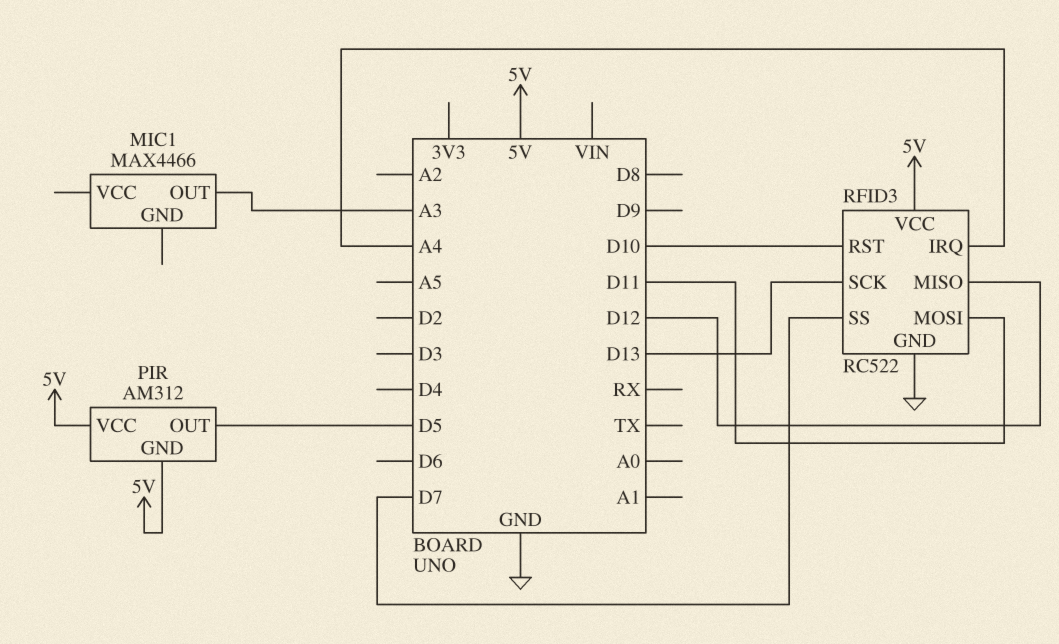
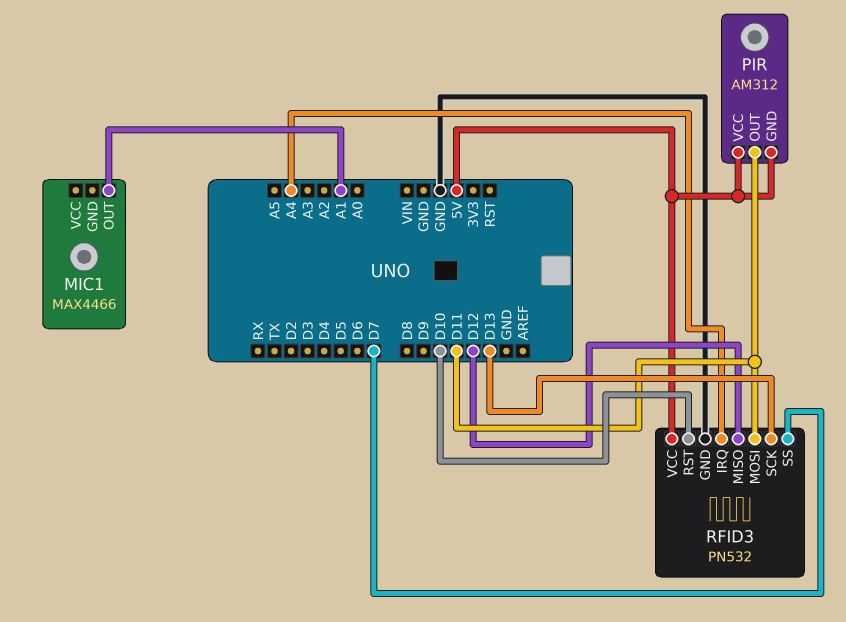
MIC1 pin OUT: A3 -> A1
PIR pin OUT: D5 -> D11
RFID3: RC522 -> PN532

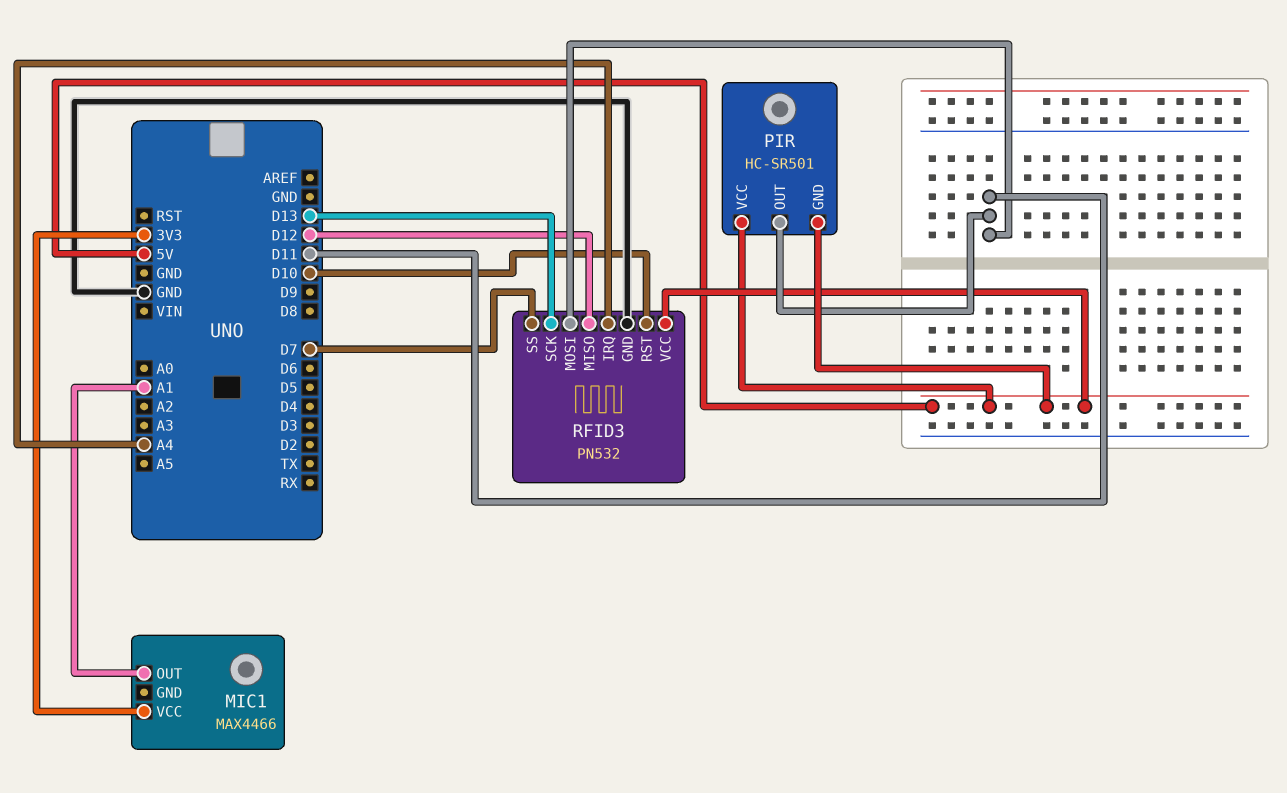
MIC1 pin VCC: none -> 3V3
PIR: AM312 -> HC-SR501

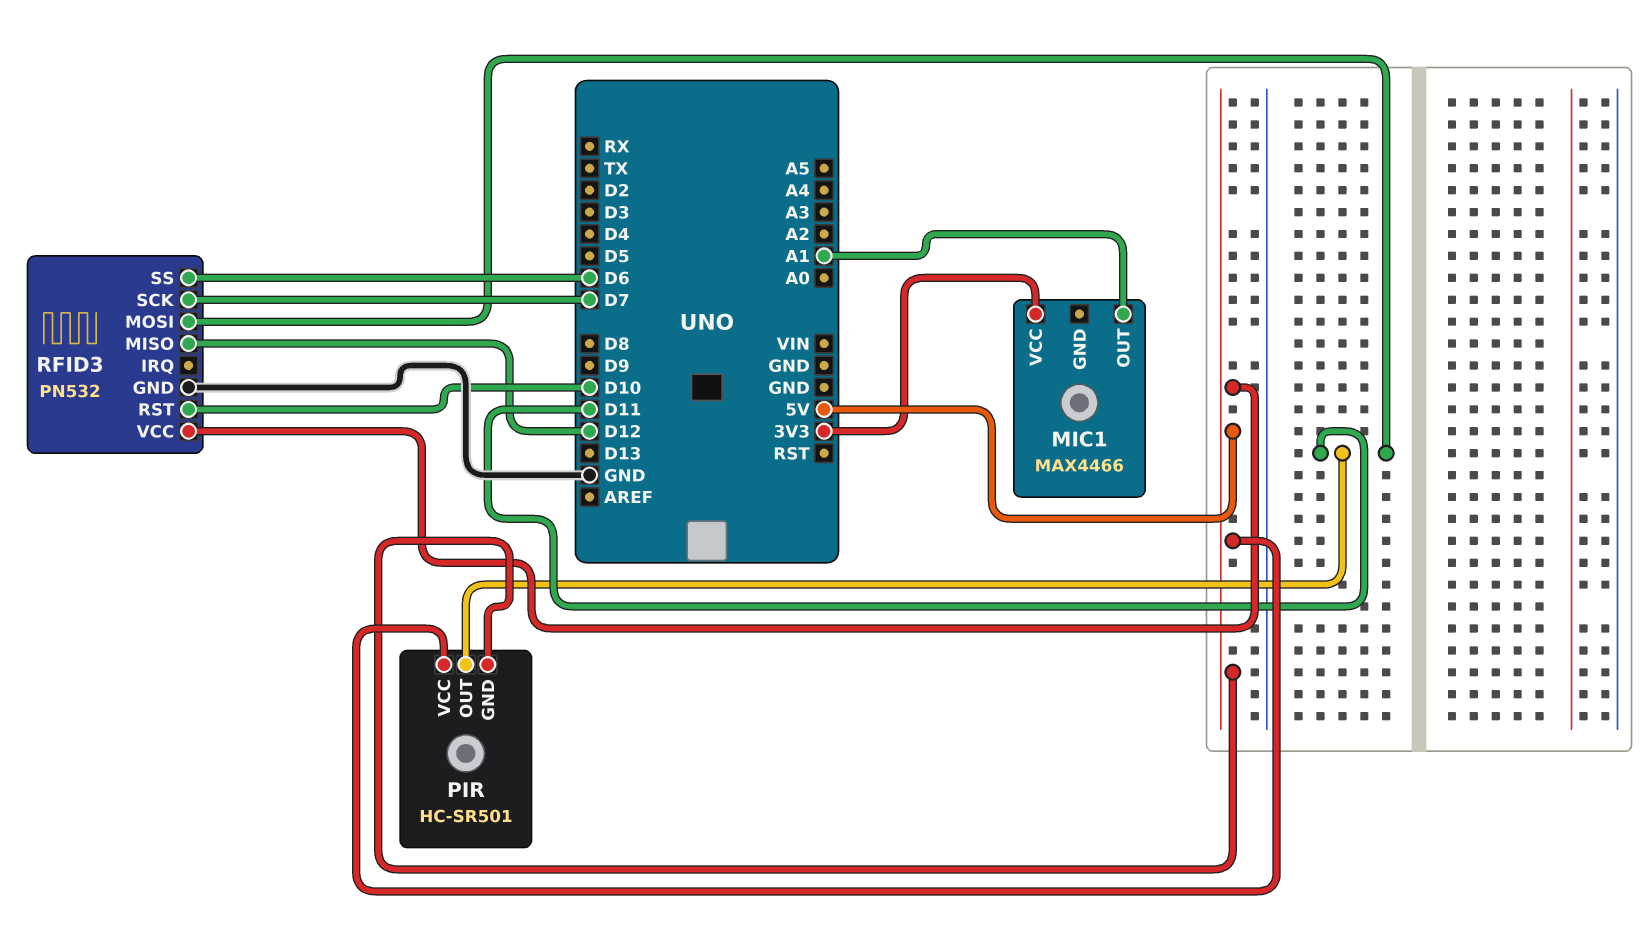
RFID3 pin IRQ: A4 -> none
RFID3 pin SCK: D13 -> D7
RFID3 pin SS: D7 -> D6

